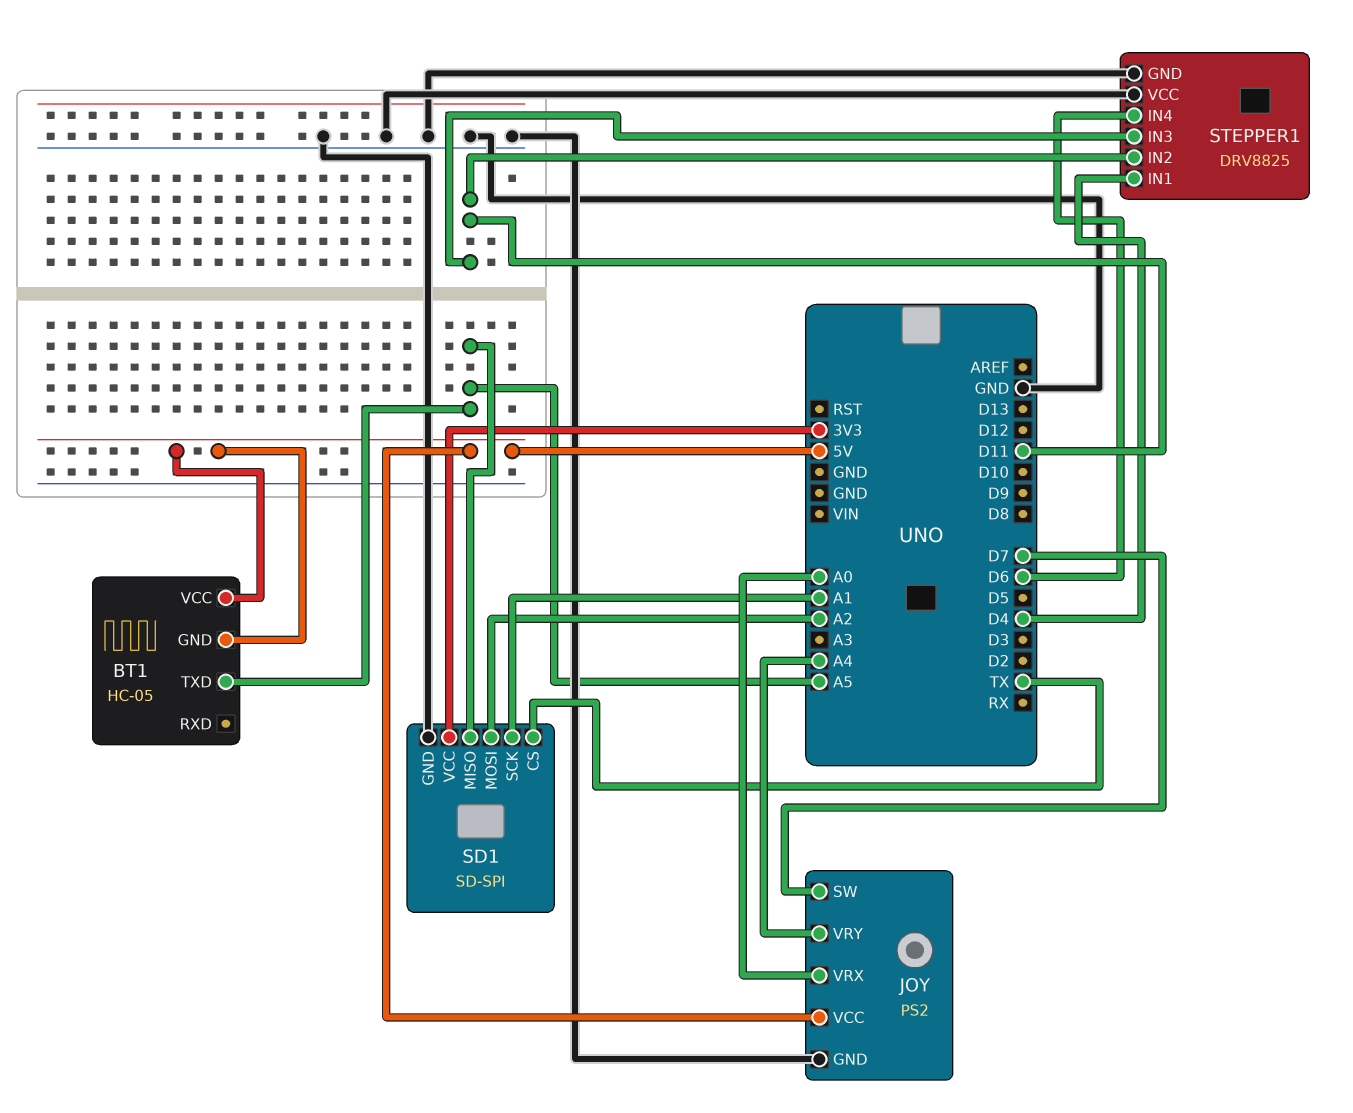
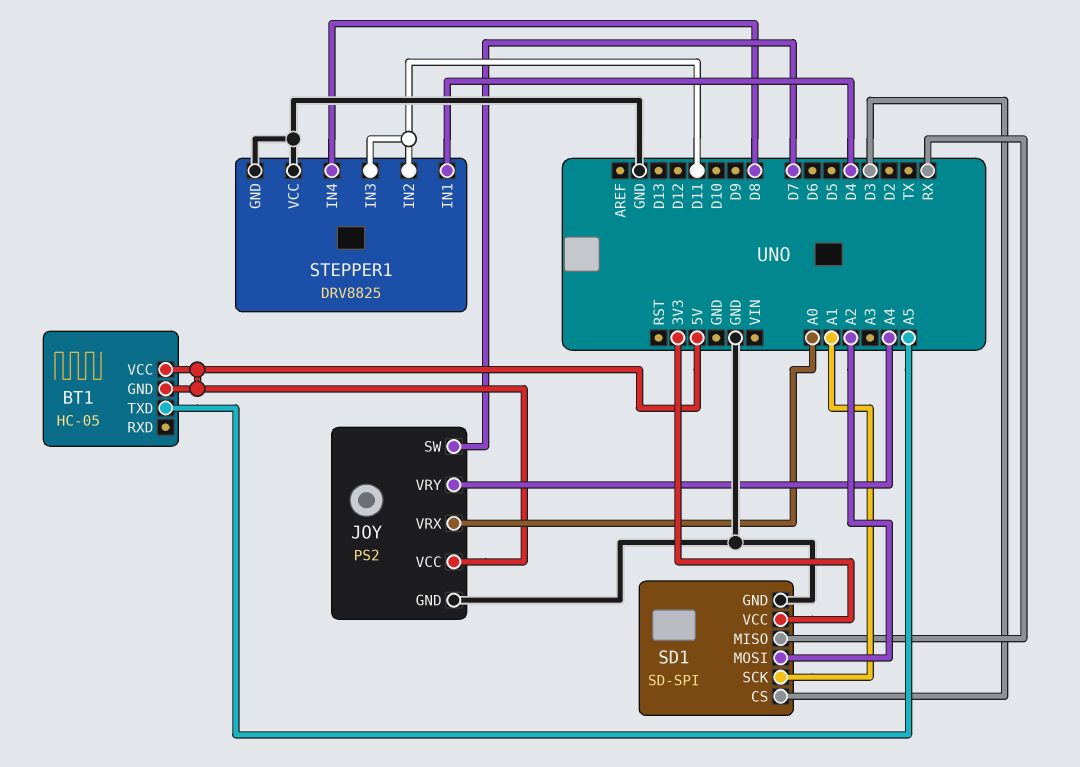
SD1 pin CS: TX -> D3
SD1 pin MISO: A5 -> RX
STEPPER1 pin IN4: D6 -> D8

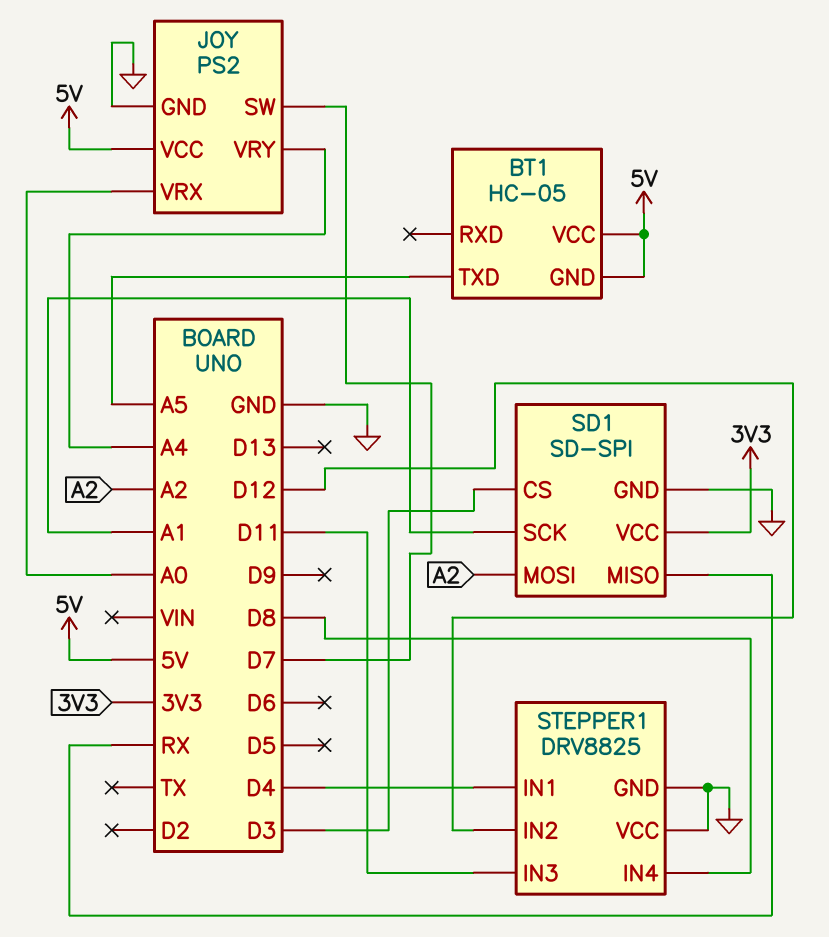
STEPPER1 pin IN2: D11 -> D12

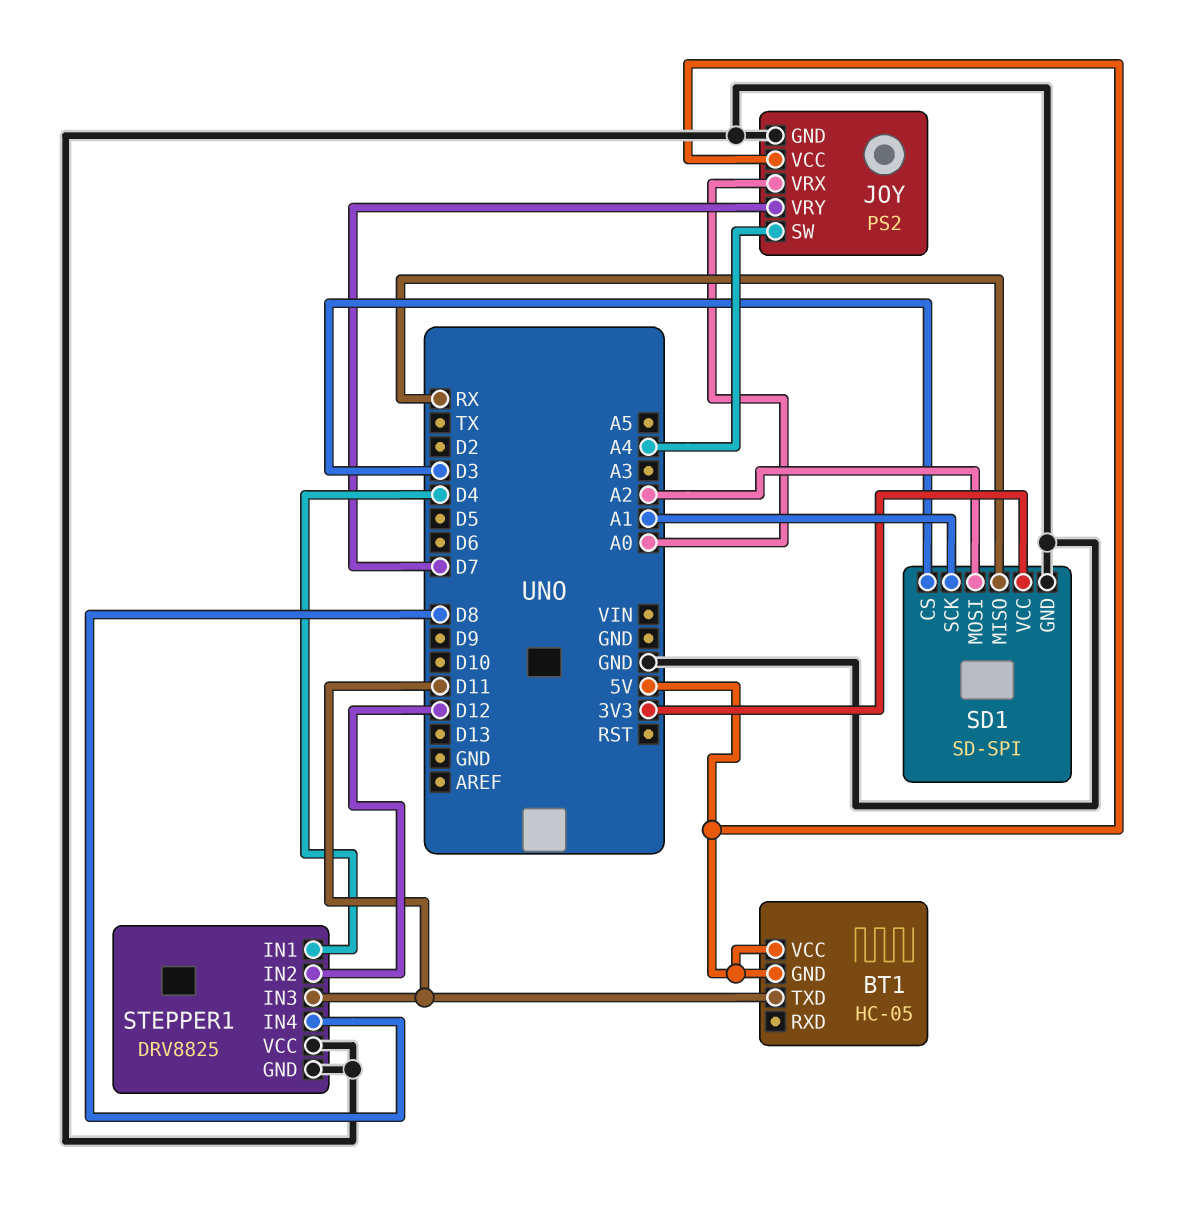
BT1 pin TXD: A5 -> D11
JOY pin SW: D7 -> A4
JOY pin VRY: A4 -> D7

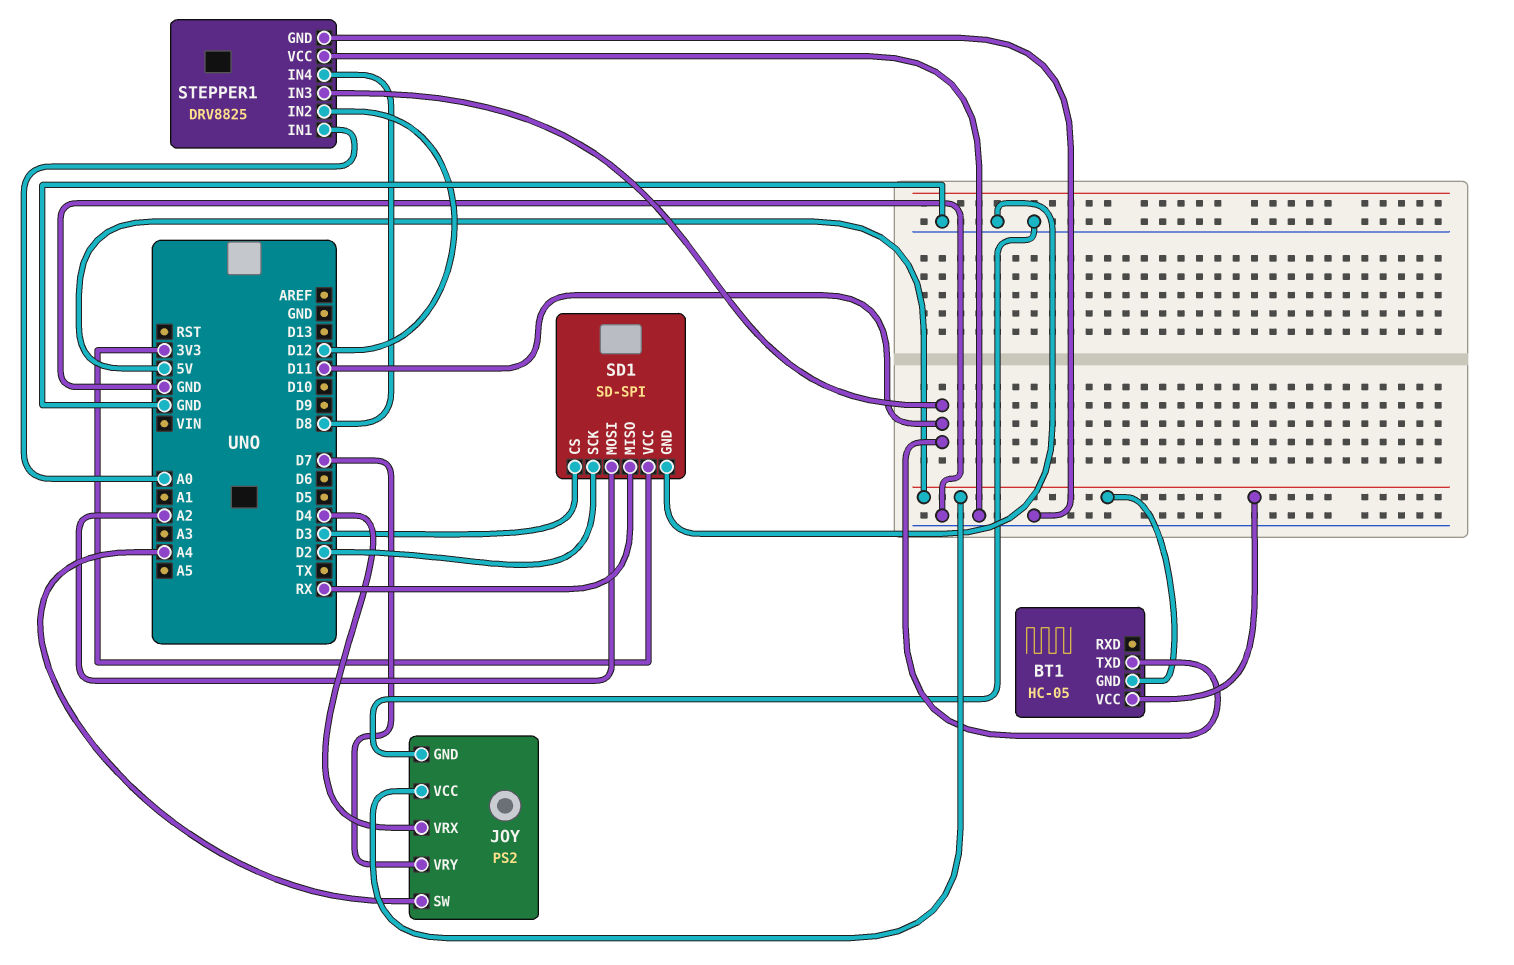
JOY pin VRX: A0 -> D4
SD1 pin SCK: A1 -> D2
STEPPER1 pin IN1: D4 -> A0

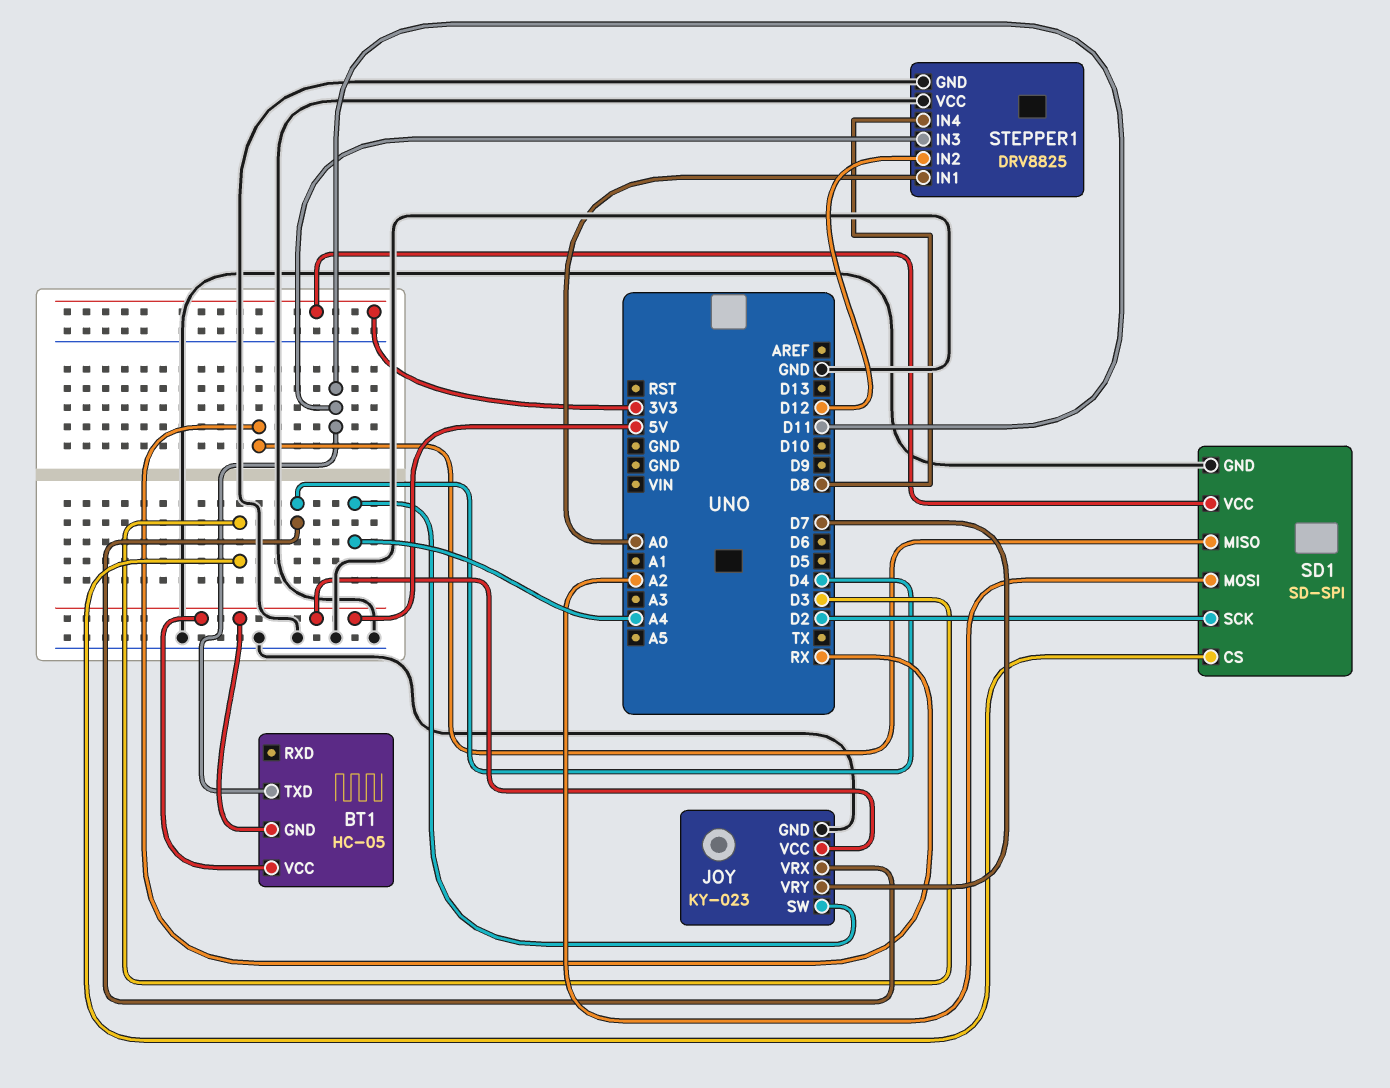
JOY: PS2 -> KY-023

